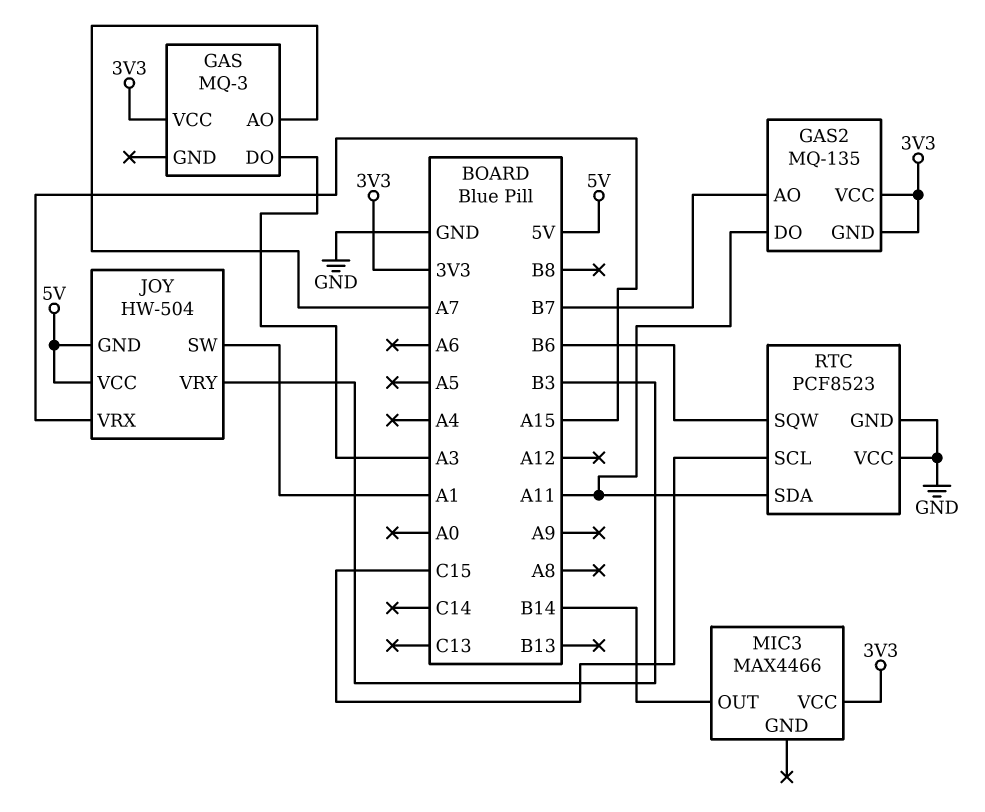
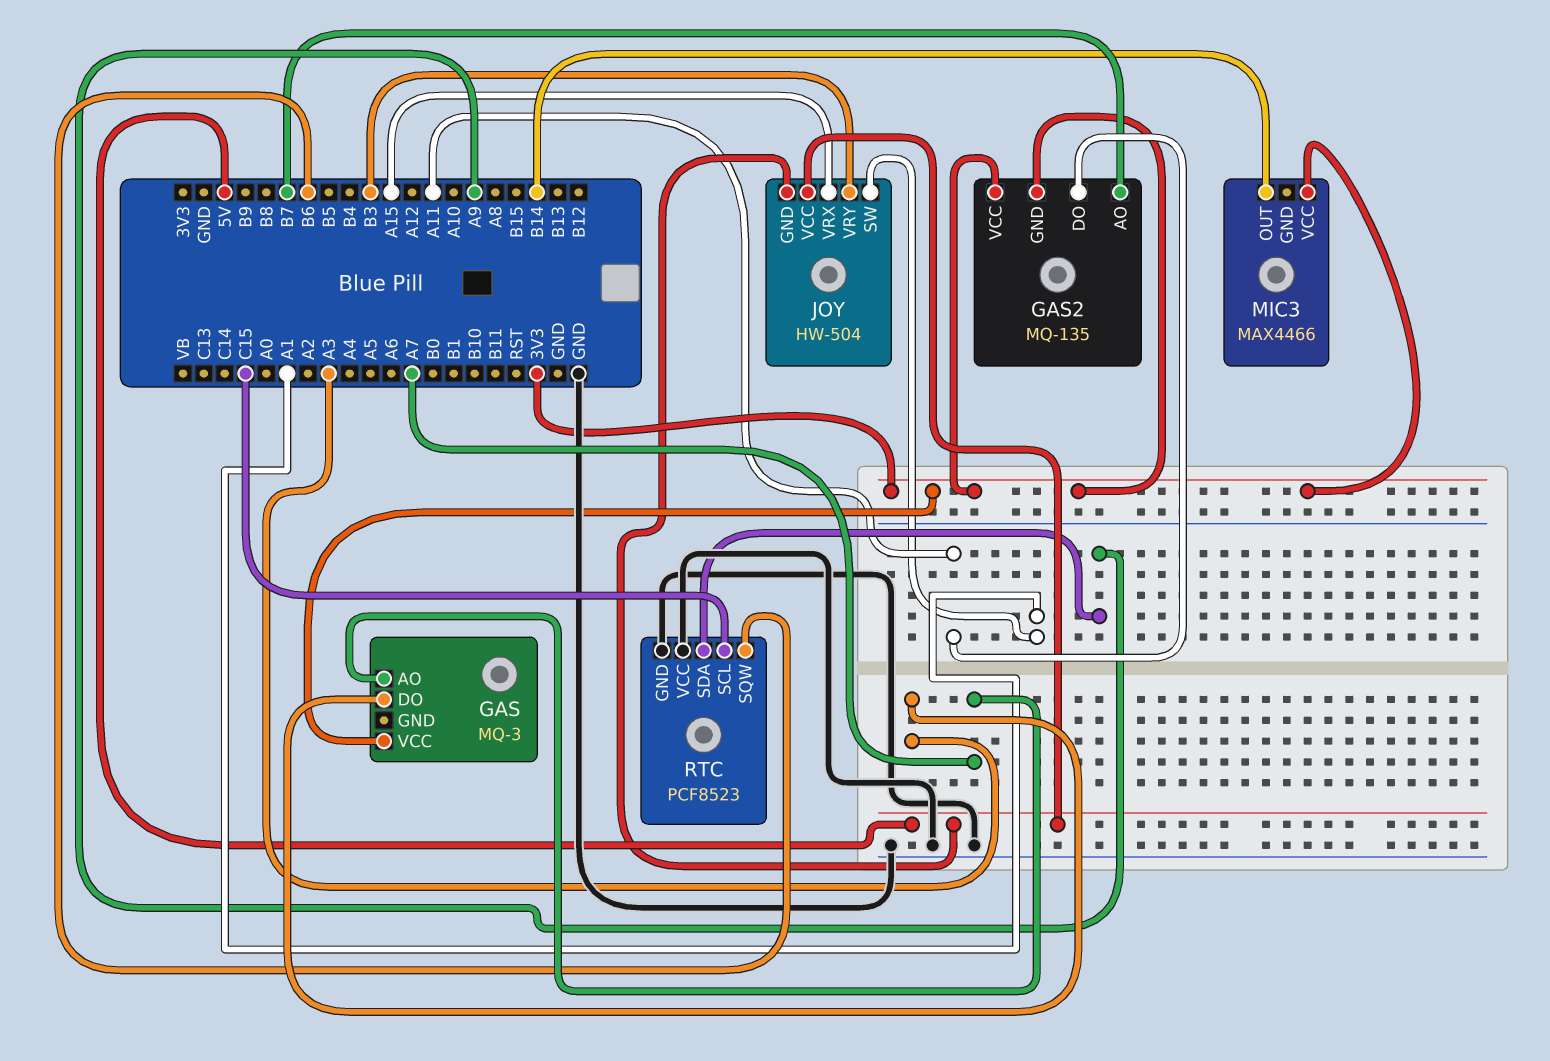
RTC pin SDA: A11 -> A9

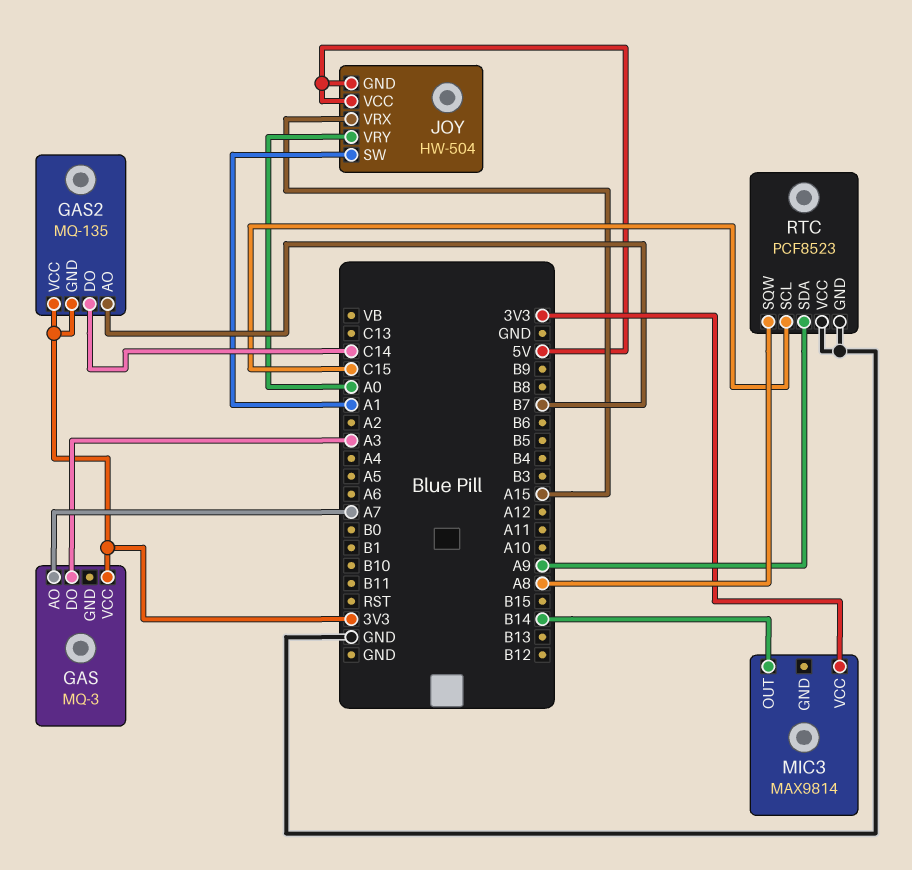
GAS2 pin DO: A11 -> C14
JOY pin VRY: B3 -> A0
MIC3: MAX4466 -> MAX9814
RTC pin SQW: B6 -> A8

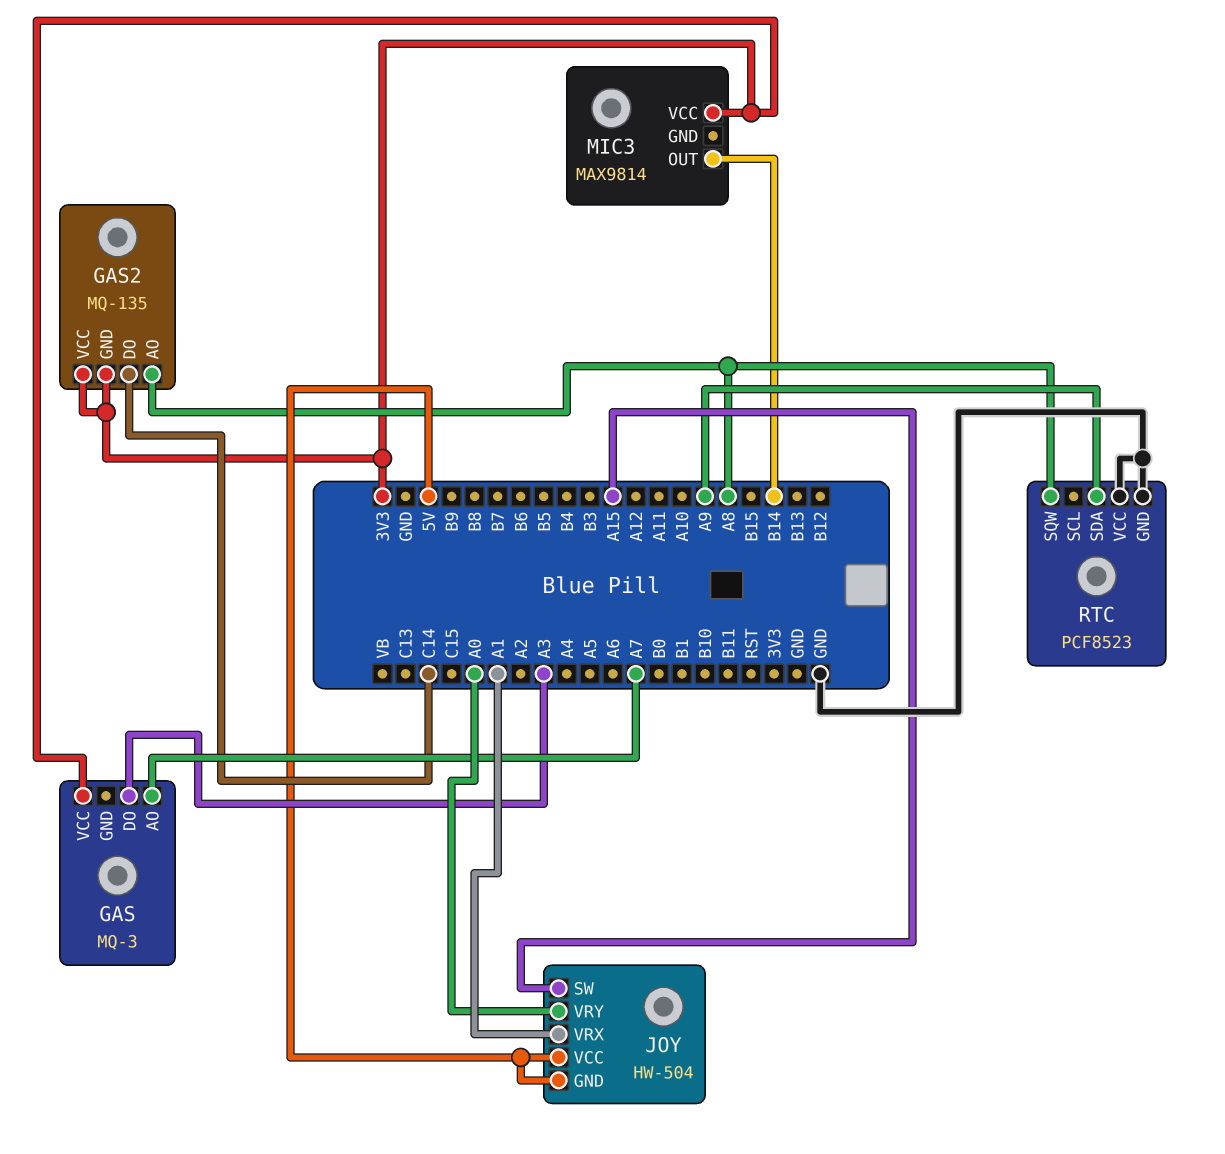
GAS2 pin AO: B7 -> A8
JOY pin SW: A1 -> A15
JOY pin VRX: A15 -> A1
RTC pin SCL: C15 -> none

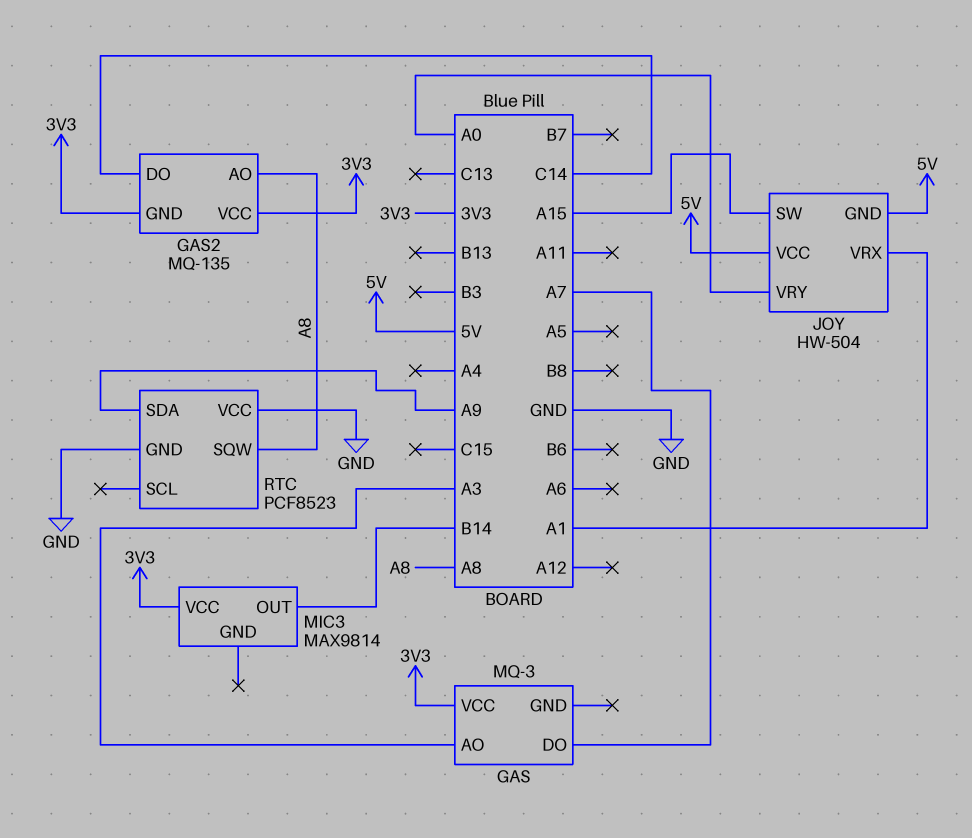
GAS pin AO: A7 -> A3
GAS pin DO: A3 -> A7

